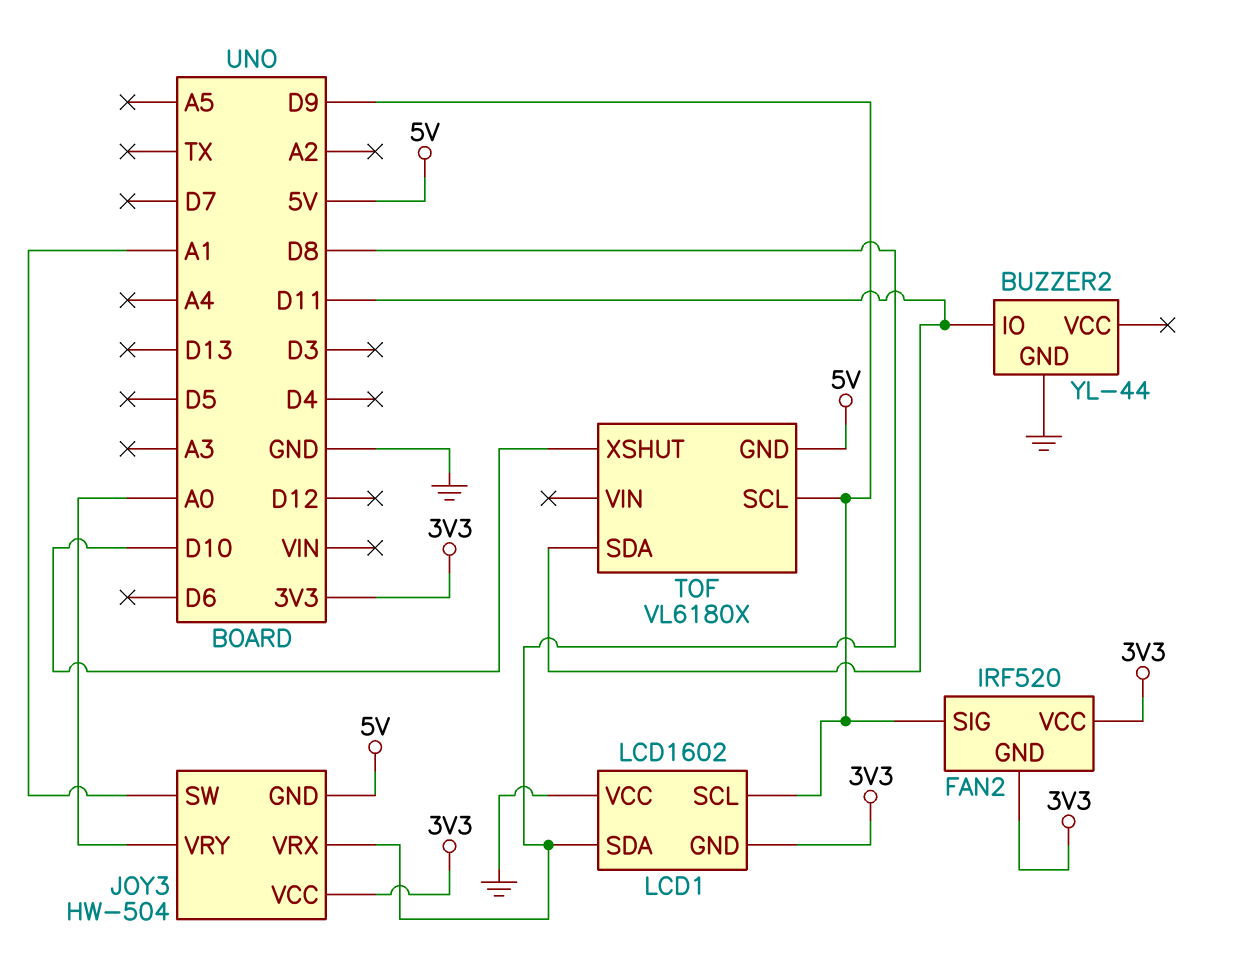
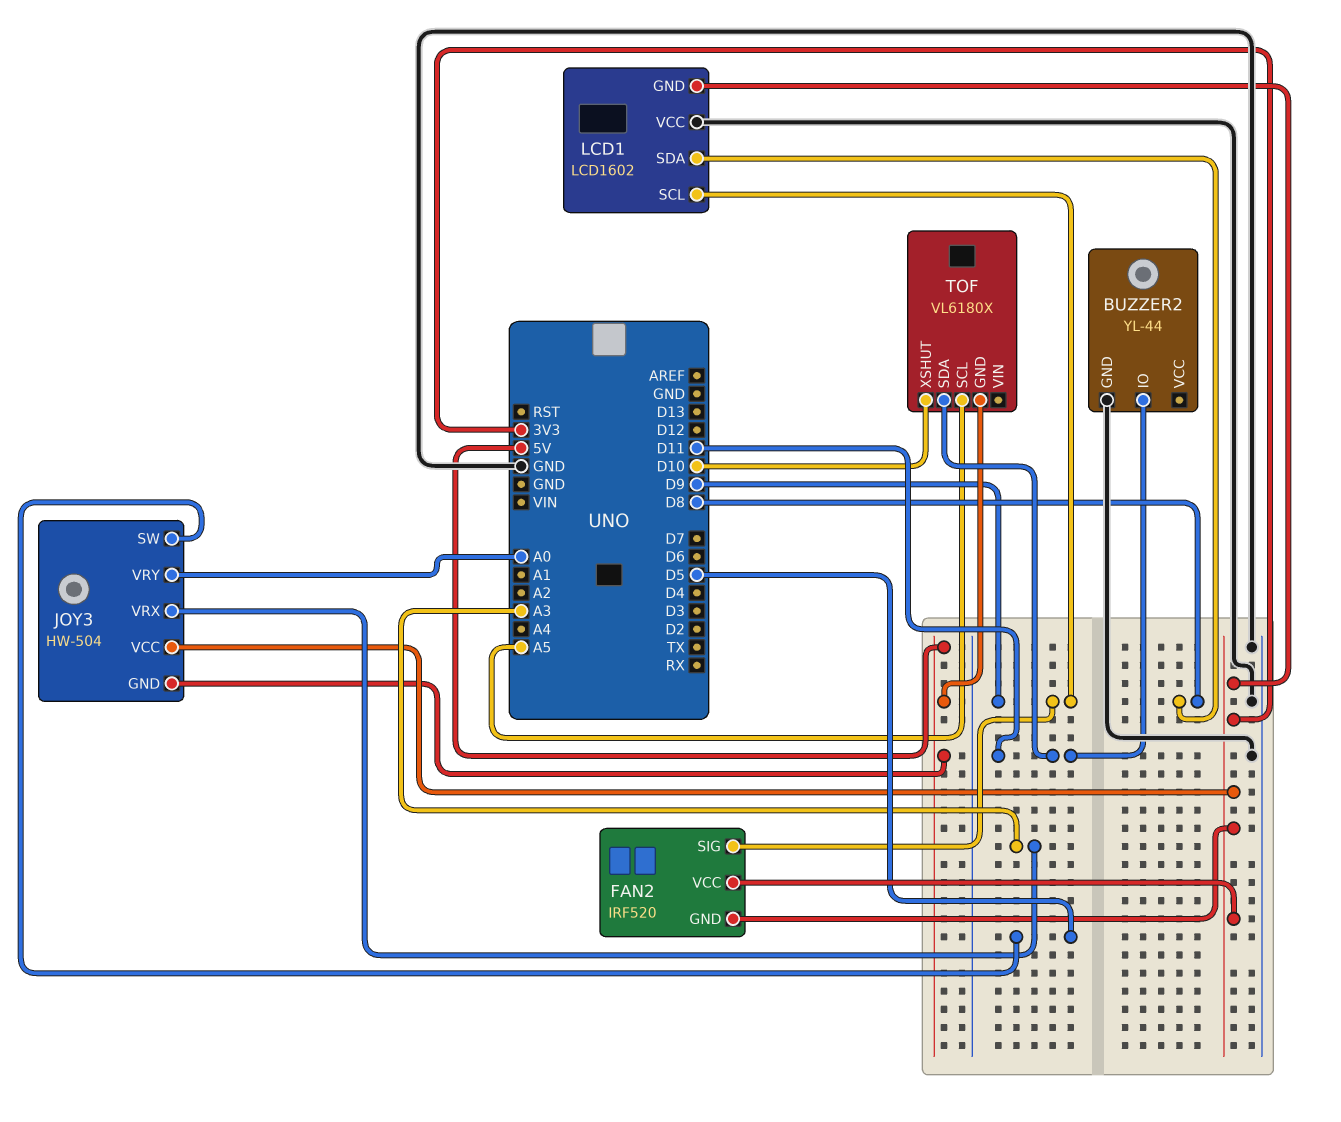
JOY3 pin SW: A1 -> D5
JOY3 pin VRX: D8 -> A3
TOF pin SCL: D9 -> A5

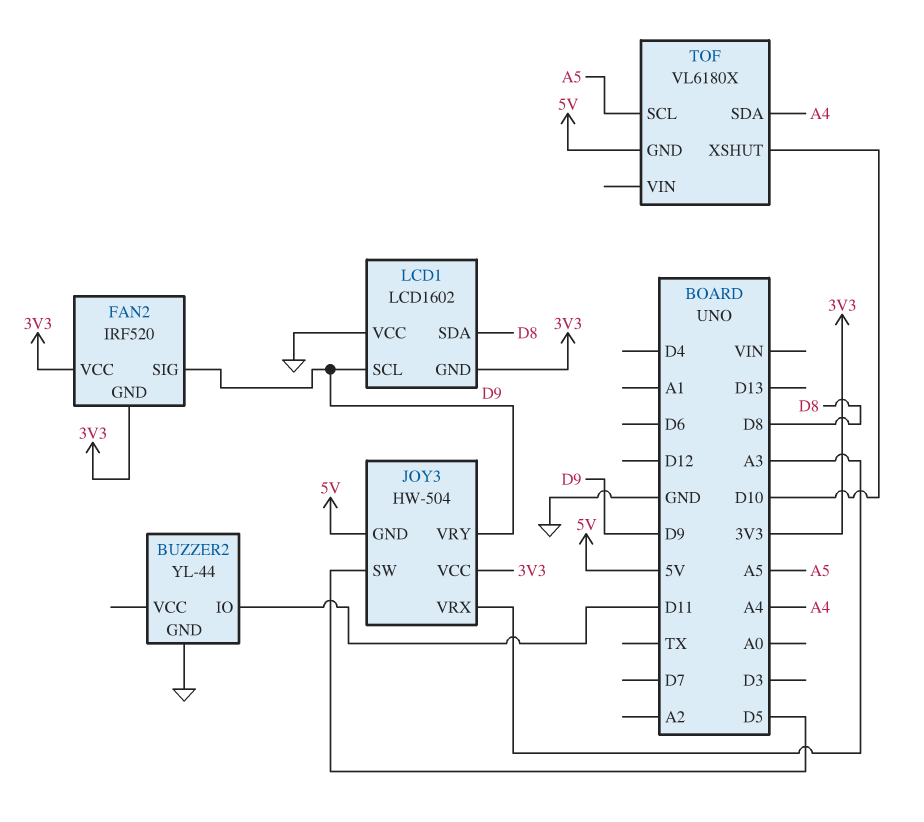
JOY3 pin VRY: A0 -> D9
TOF pin SDA: D11 -> A4

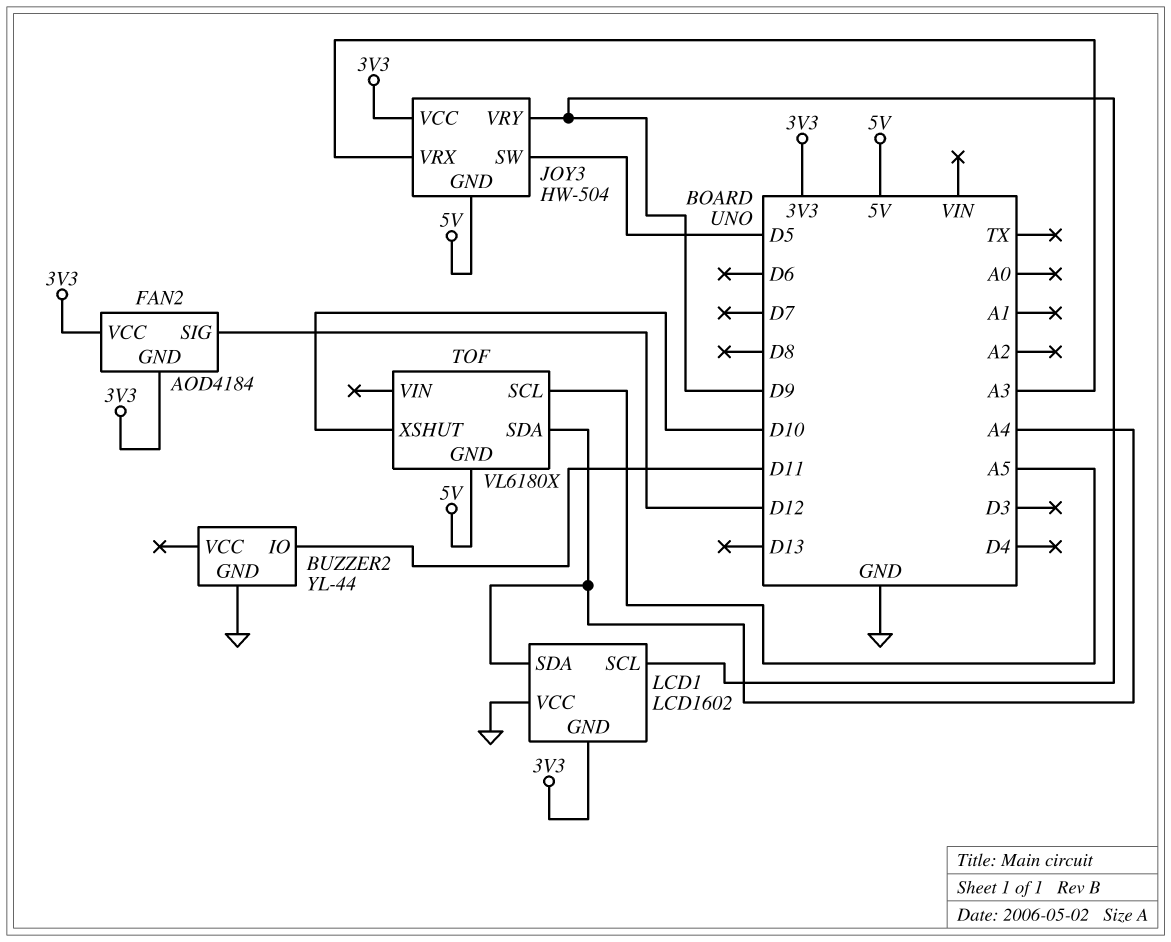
FAN2: IRF520 -> AOD4184
FAN2 pin SIG: D9 -> D12
LCD1 pin SDA: D8 -> A4

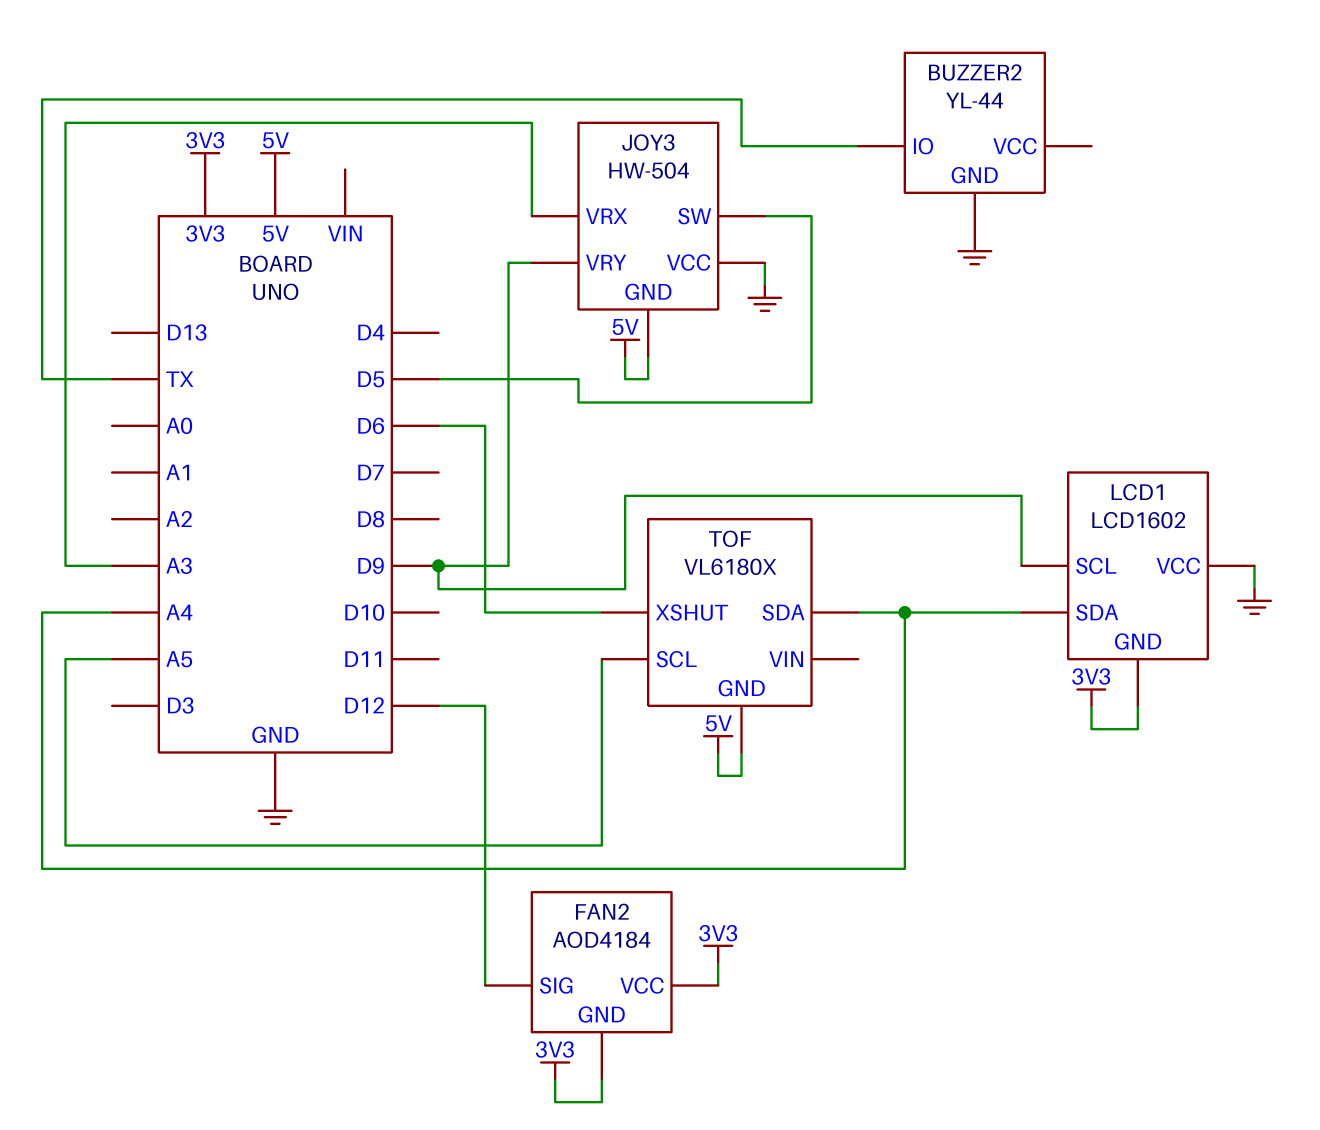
BUZZER2 pin IO: D11 -> TX
JOY3 pin VCC: 3V3 -> GND
TOF pin XSHUT: D10 -> D6

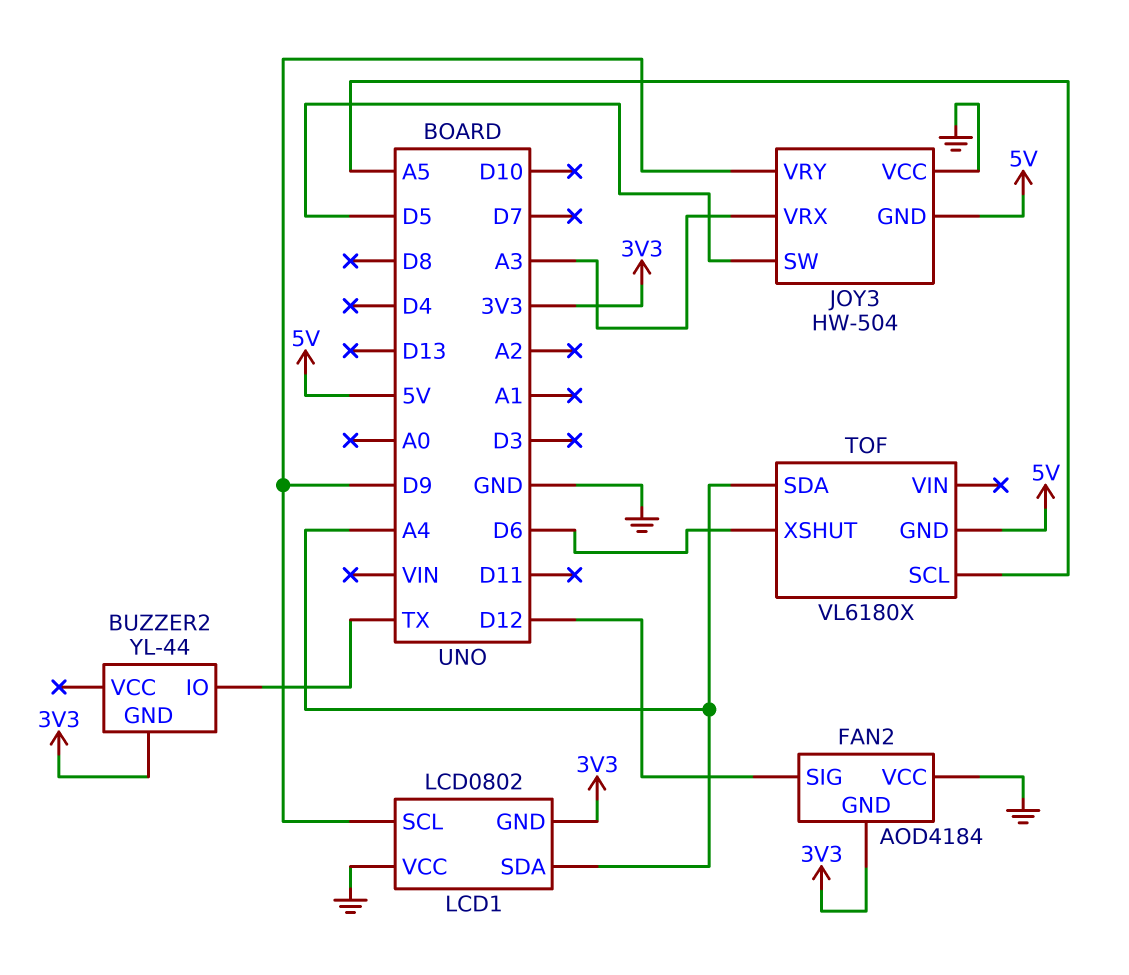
BUZZER2 pin GND: GND -> 3V3
FAN2 pin VCC: 3V3 -> GND
LCD1: LCD1602 -> LCD0802

